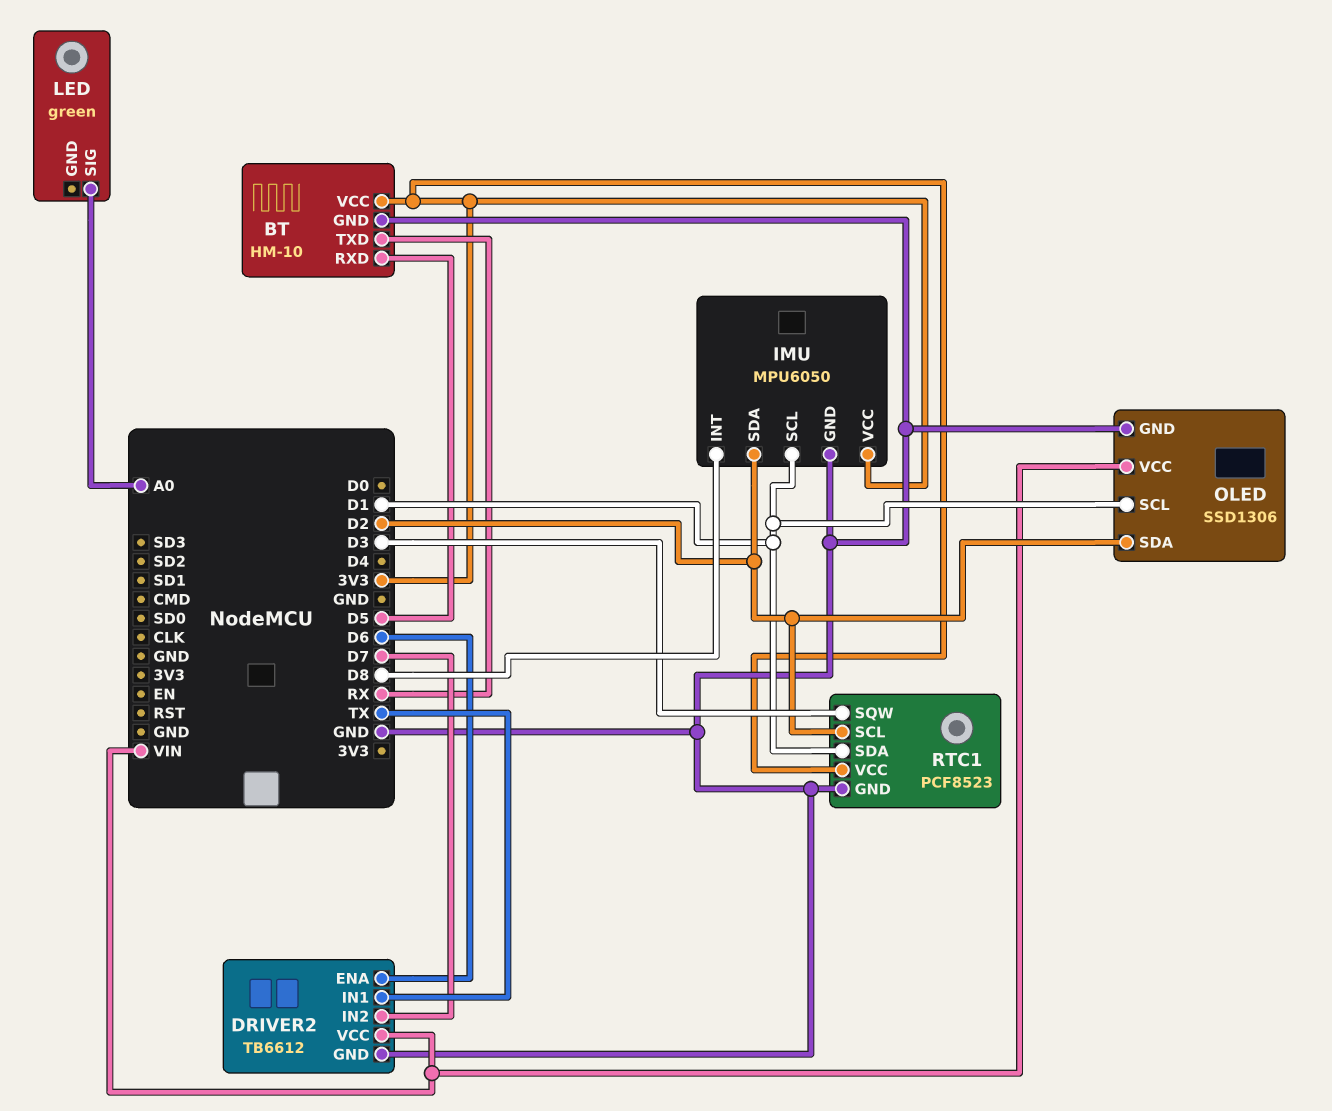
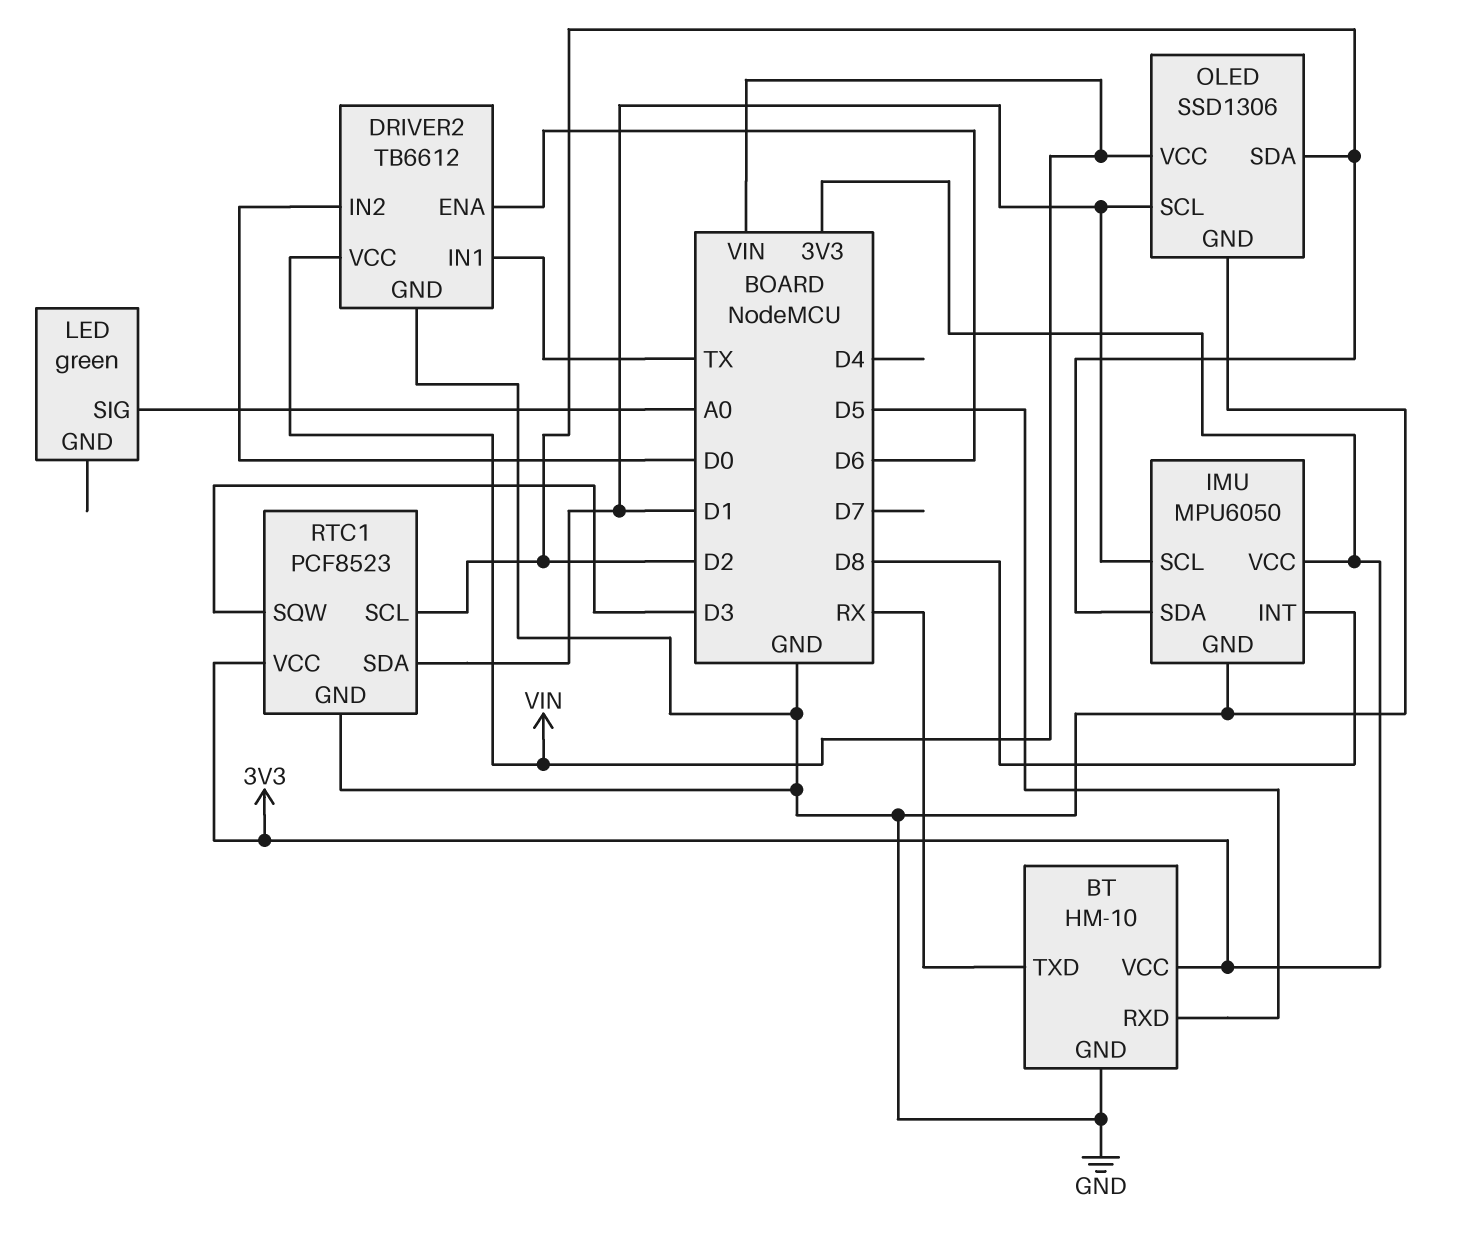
DRIVER2 pin IN2: D7 -> D0

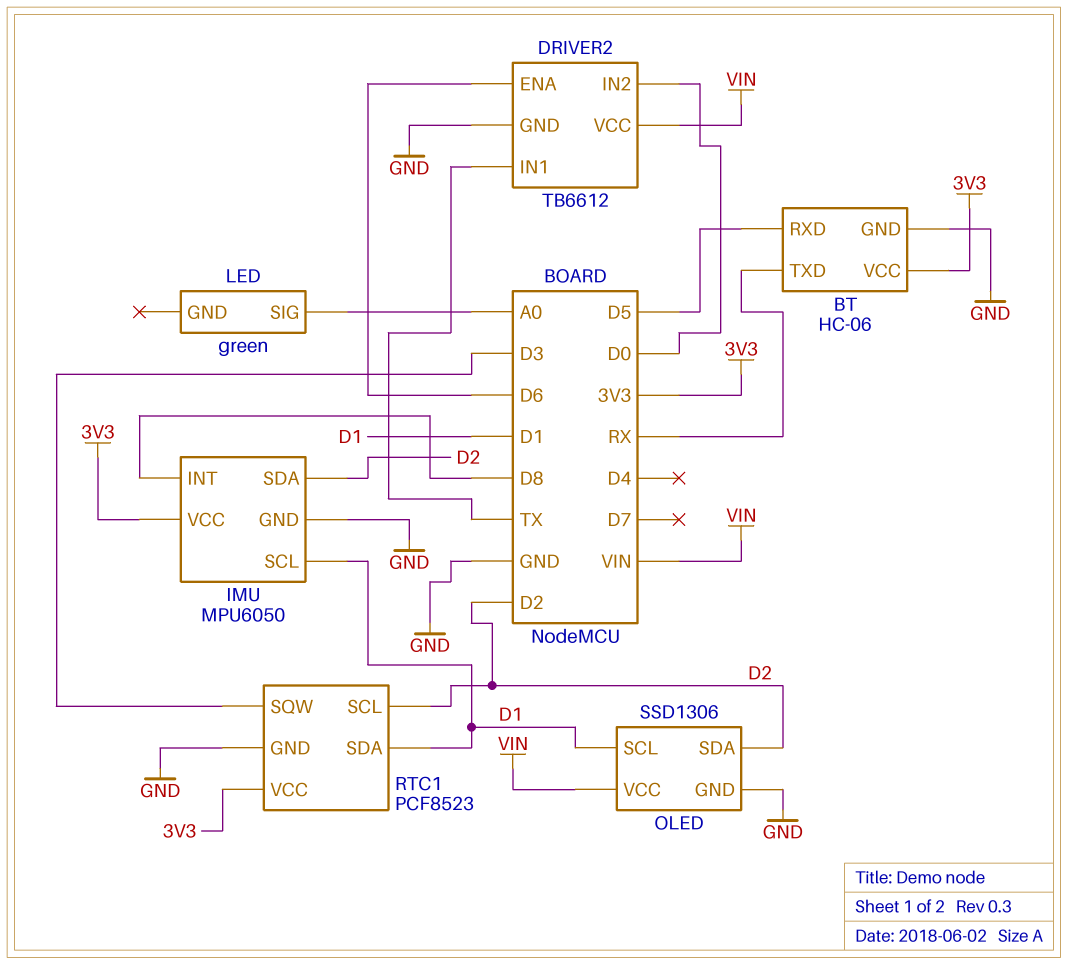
BT: HM-10 -> HC-06

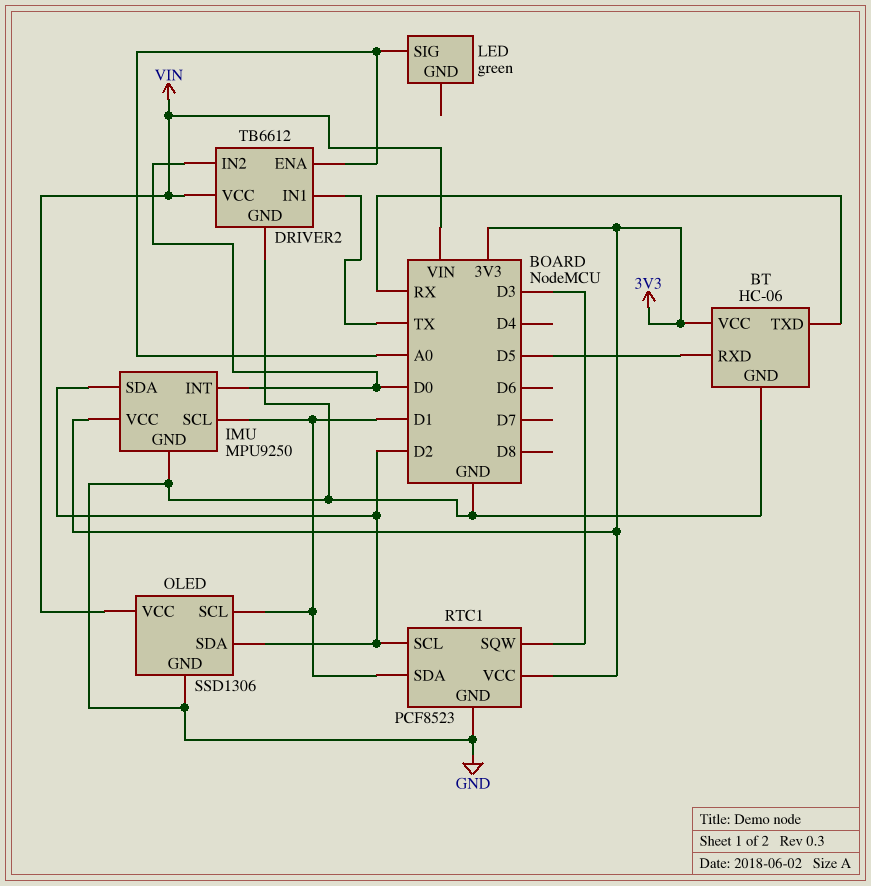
DRIVER2 pin ENA: D6 -> A0
IMU: MPU6050 -> MPU9250
IMU pin INT: D8 -> D0

